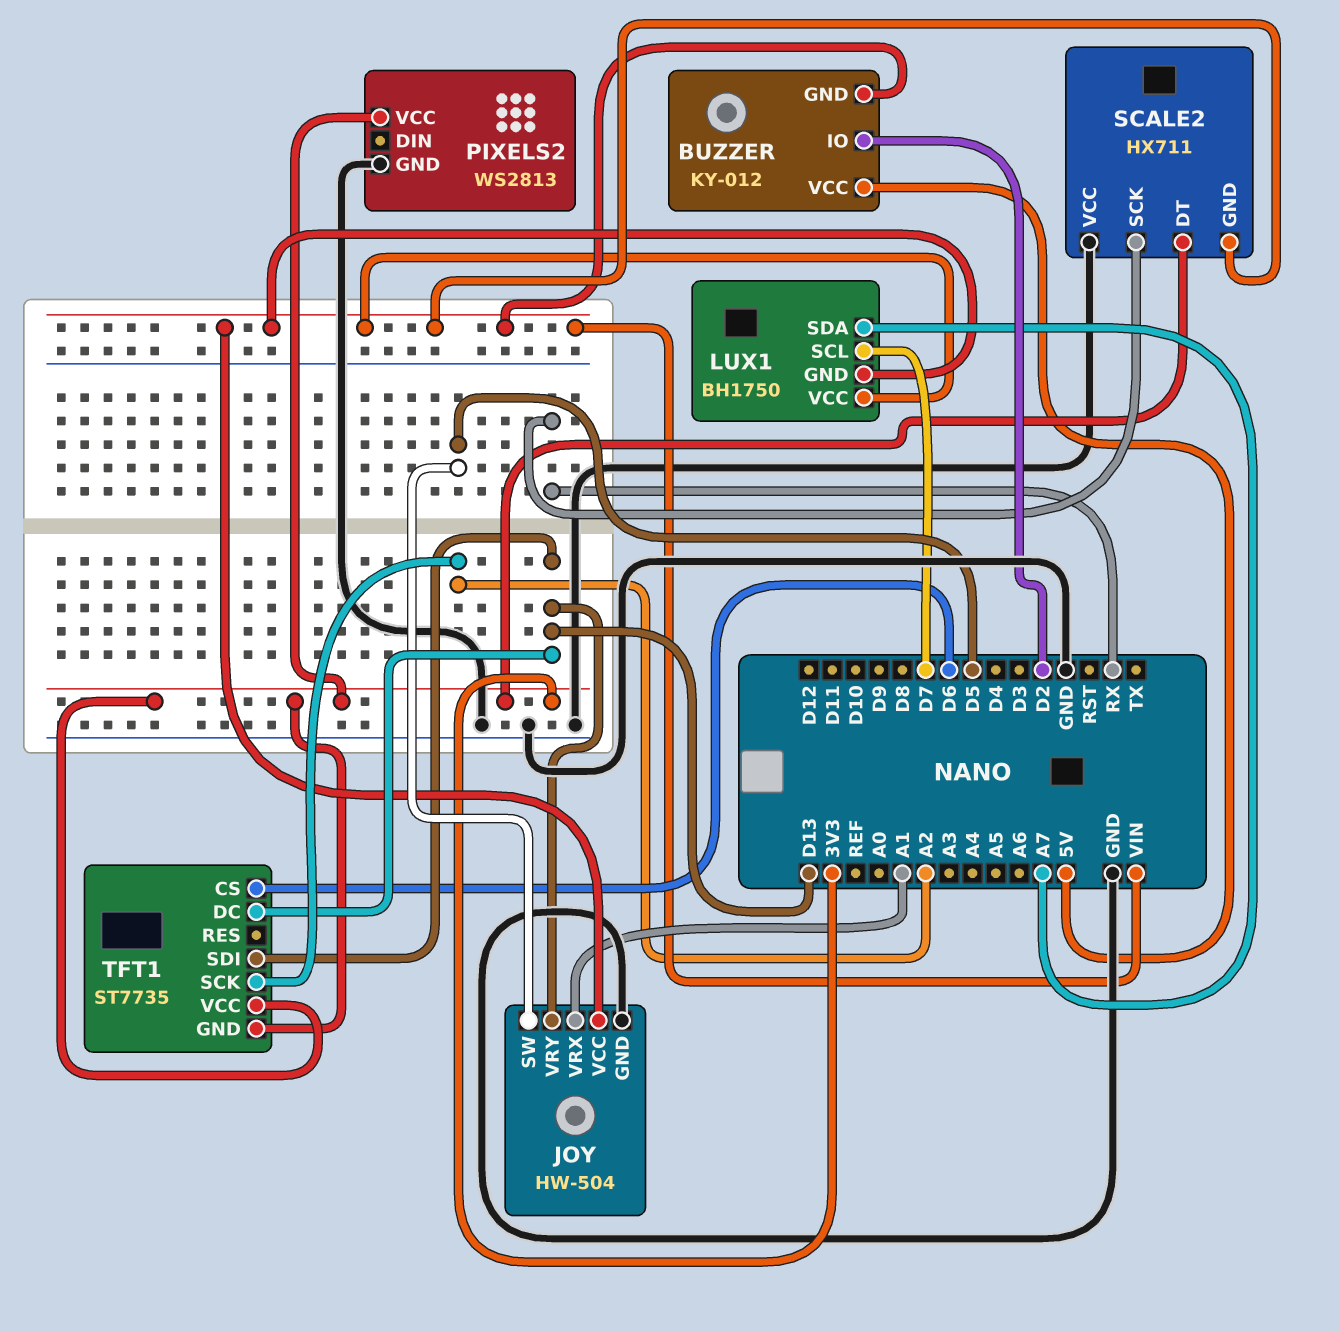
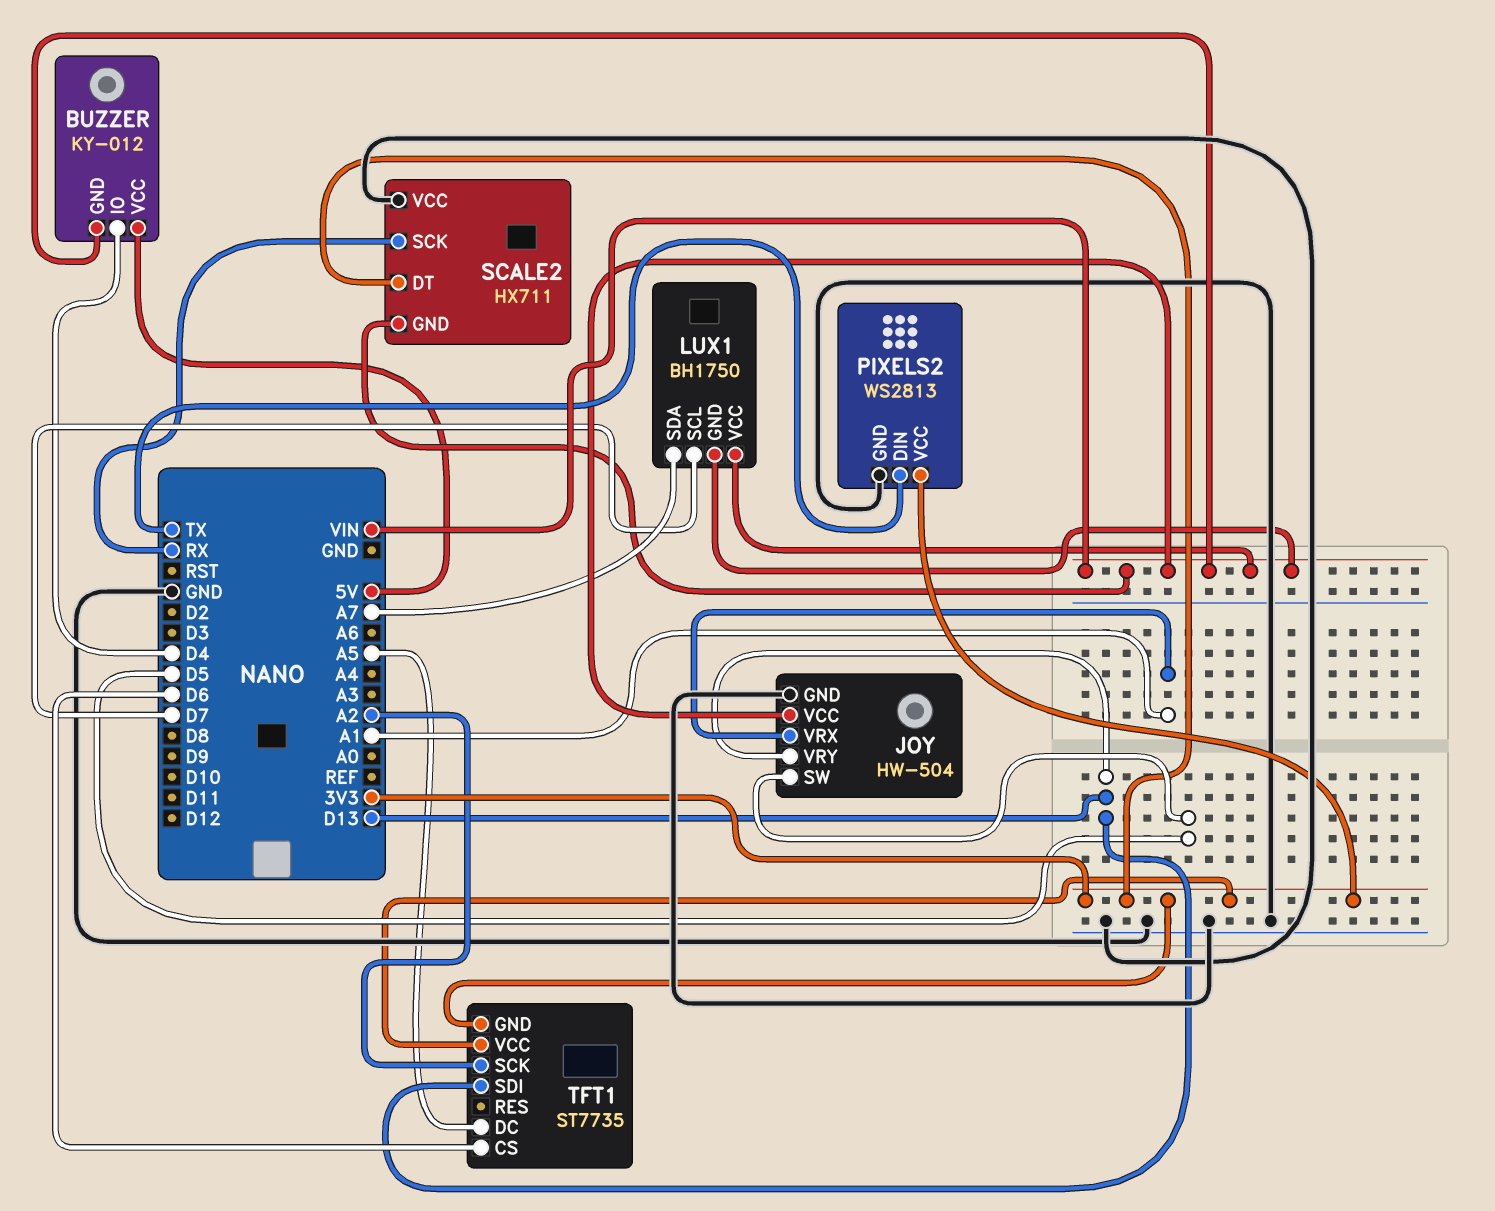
BUZZER pin IO: D2 -> D4
PIXELS2 pin DIN: none -> TX
TFT1 pin DC: D13 -> A5

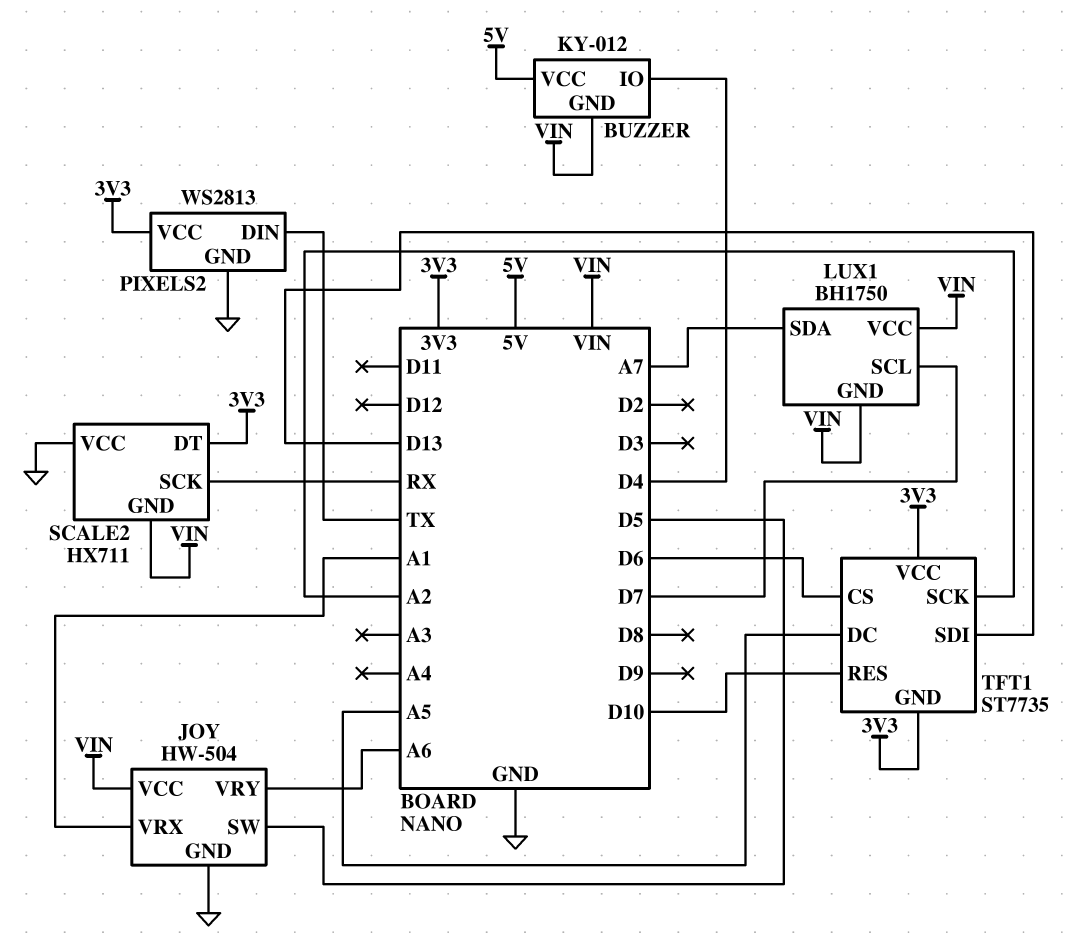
JOY pin VRY: D13 -> A6
TFT1 pin RES: none -> D10

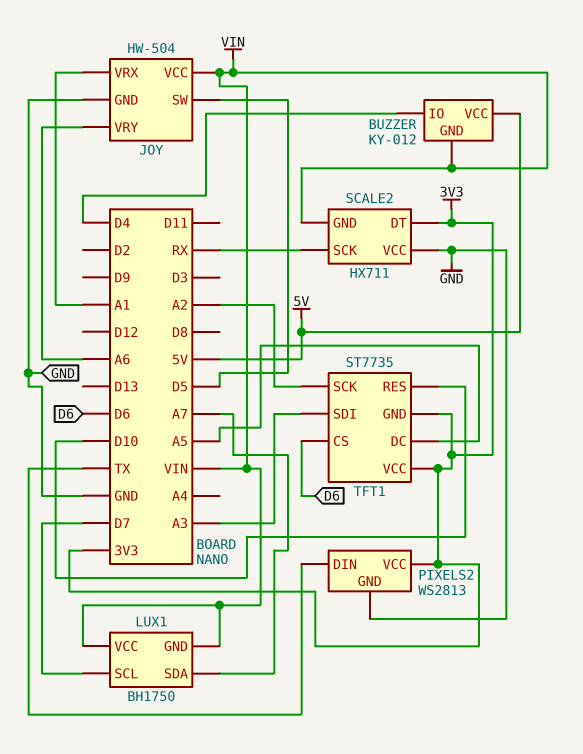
TFT1 pin SDI: D13 -> A3

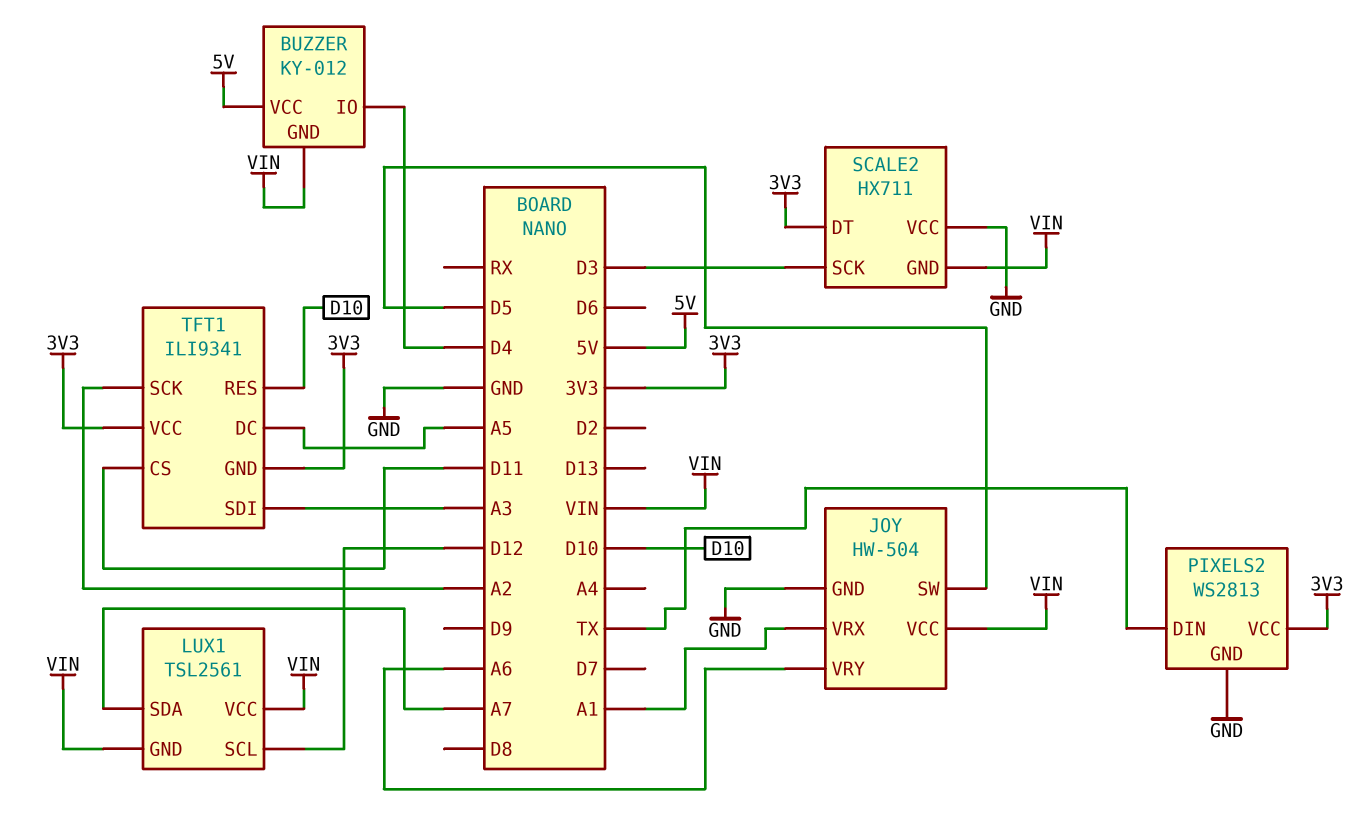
LUX1: BH1750 -> TSL2561
LUX1 pin SCL: D7 -> D12
SCALE2 pin SCK: RX -> D3
TFT1: ST7735 -> ILI9341
TFT1 pin CS: D6 -> D11

